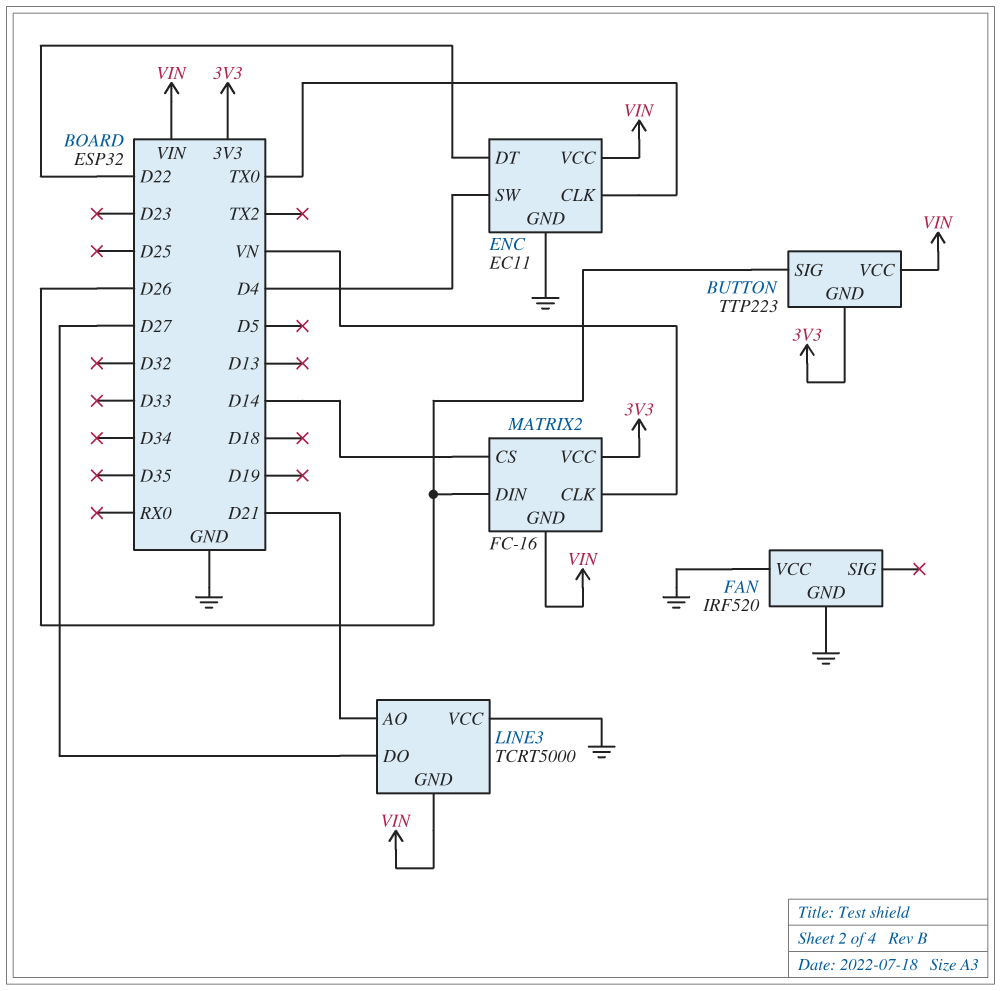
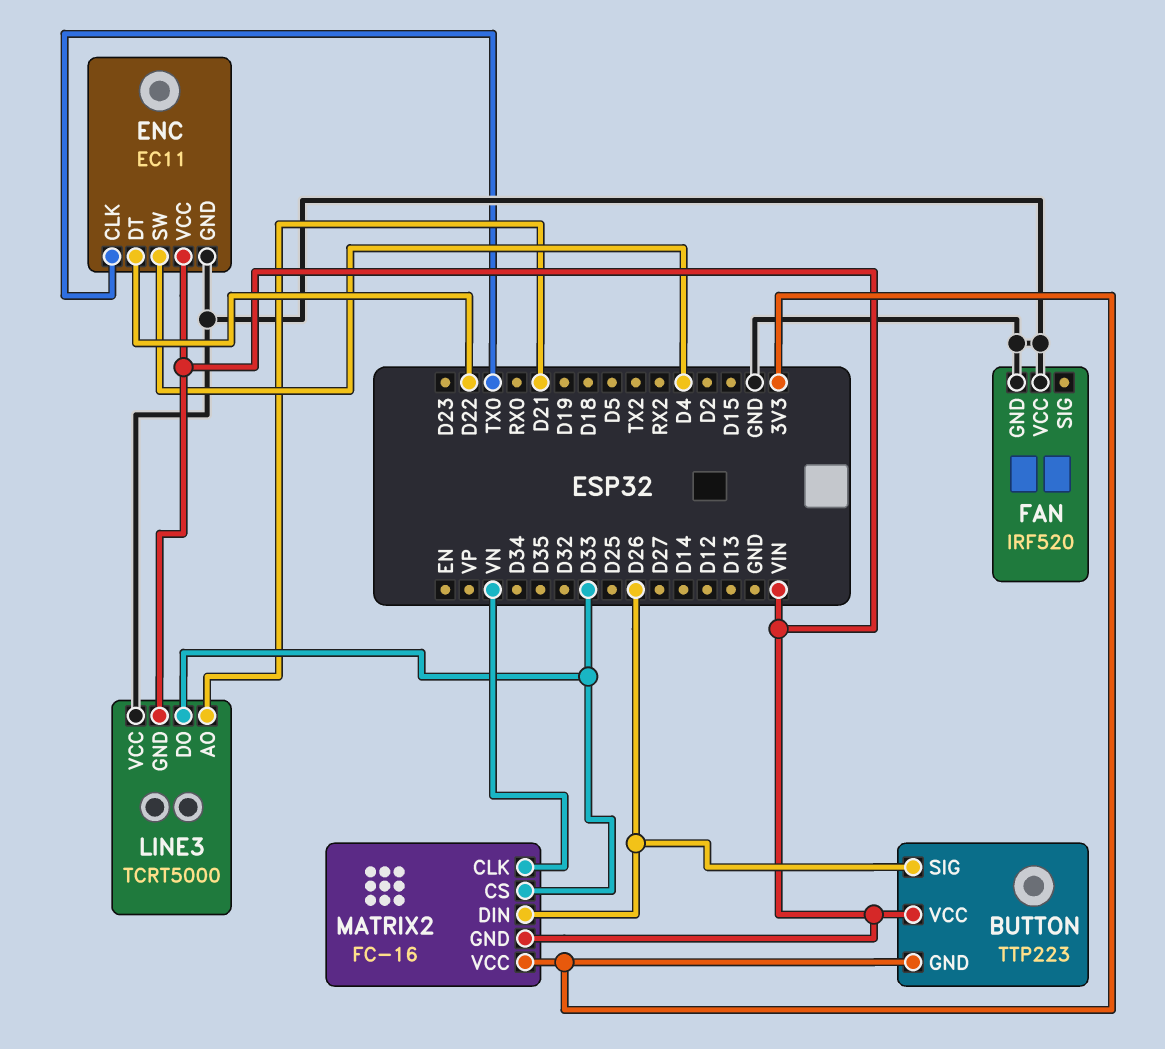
LINE3 pin DO: D27 -> D33
MATRIX2 pin CS: D14 -> D33

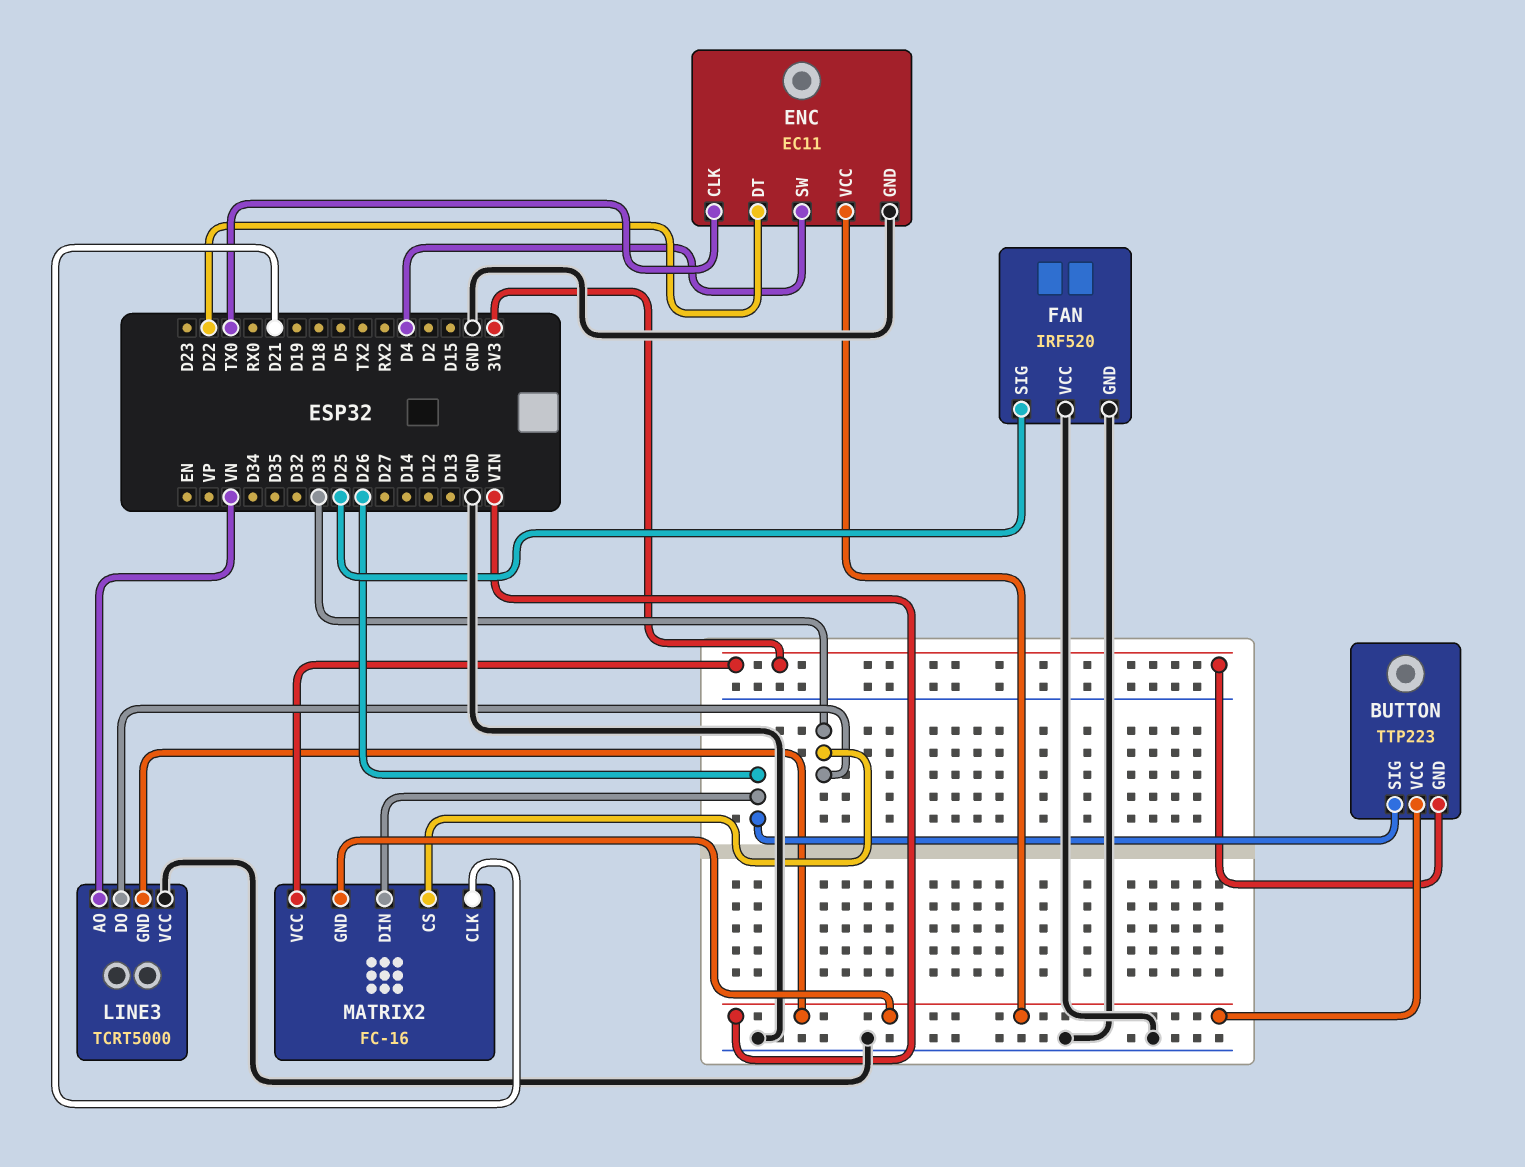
FAN pin SIG: none -> D25
LINE3 pin AO: D21 -> VN
MATRIX2 pin CLK: VN -> D21

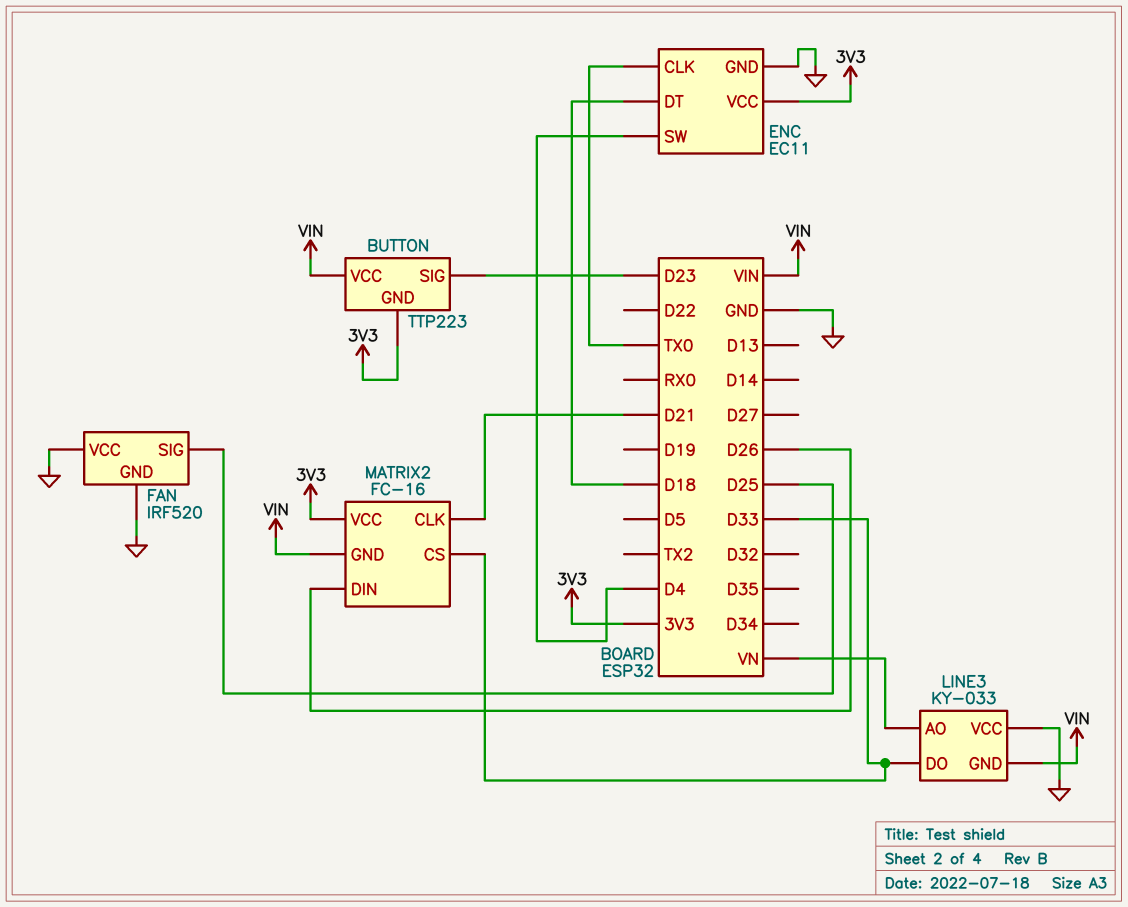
BUTTON pin SIG: D26 -> D23
ENC pin DT: D22 -> D18
ENC pin VCC: VIN -> 3V3
LINE3: TCRT5000 -> KY-033

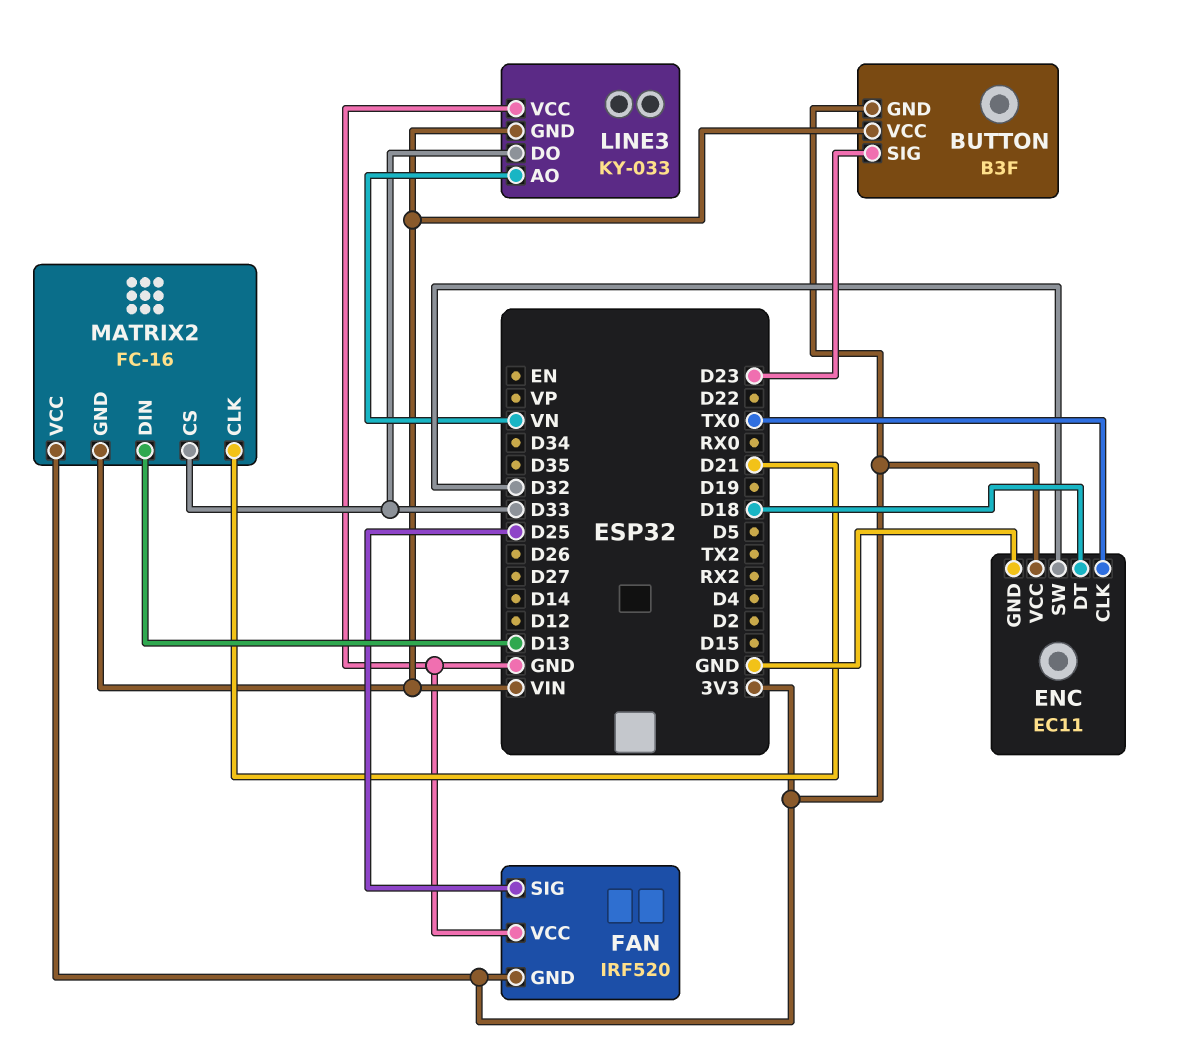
BUTTON: TTP223 -> B3F
ENC pin SW: D4 -> D32
FAN pin GND: GND -> 3V3
MATRIX2 pin DIN: D26 -> D13

